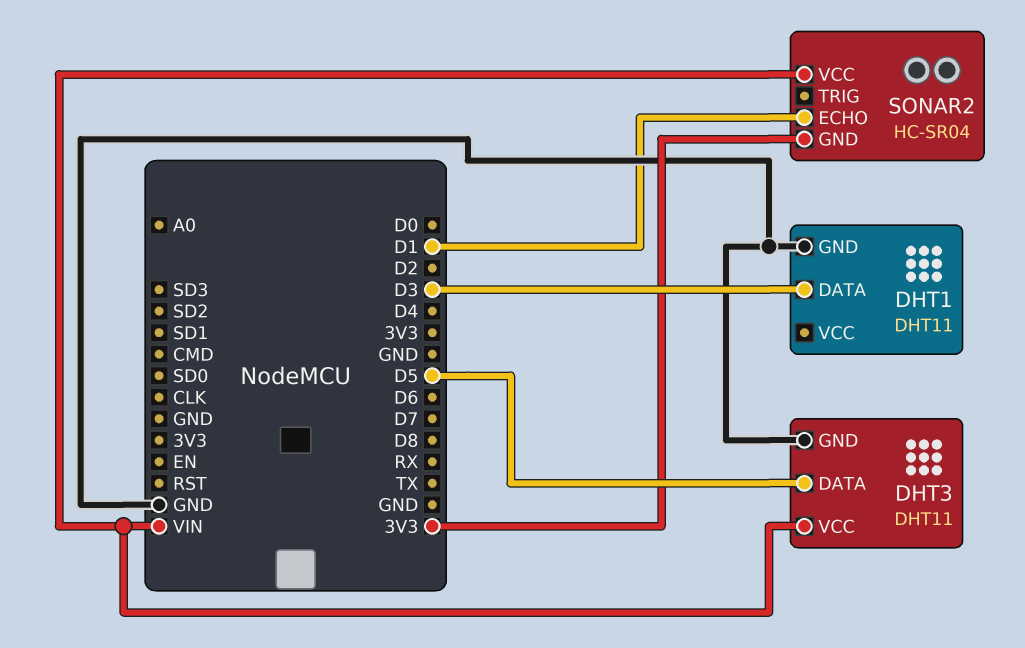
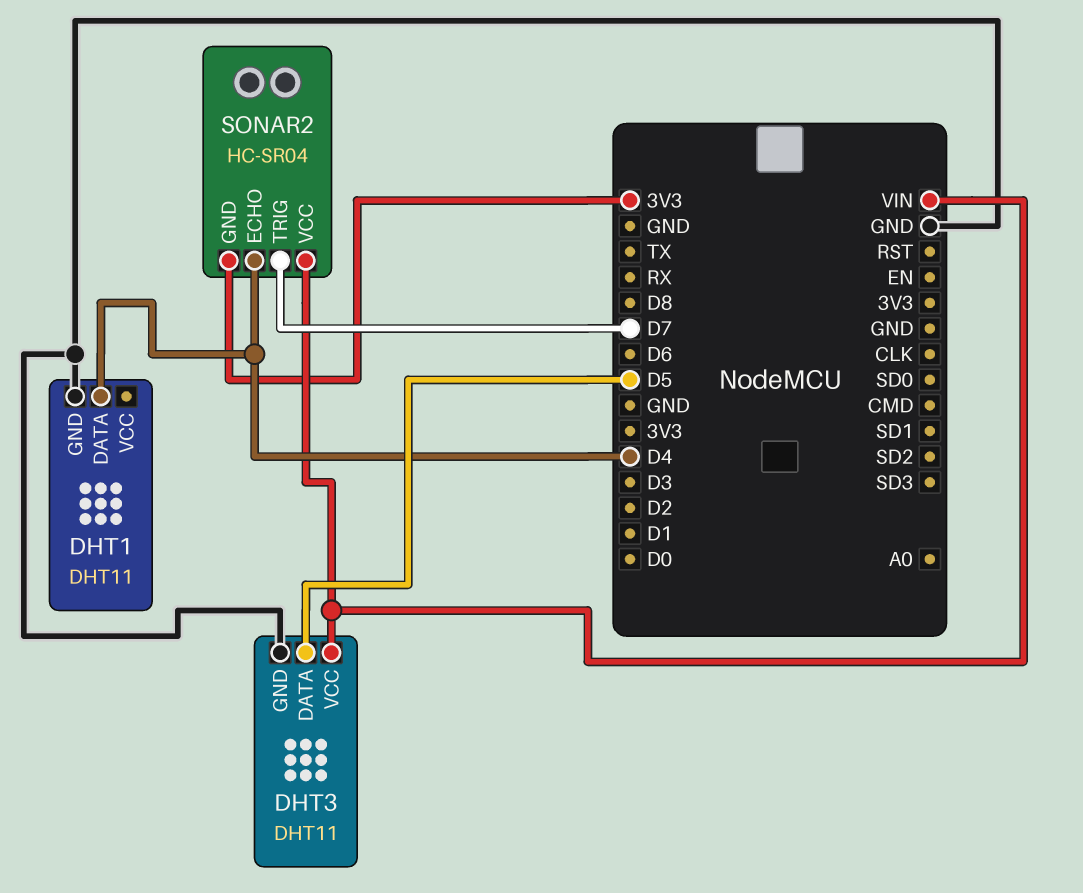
DHT1 pin DATA: D3 -> D4
SONAR2 pin ECHO: D1 -> D4
SONAR2 pin TRIG: none -> D7

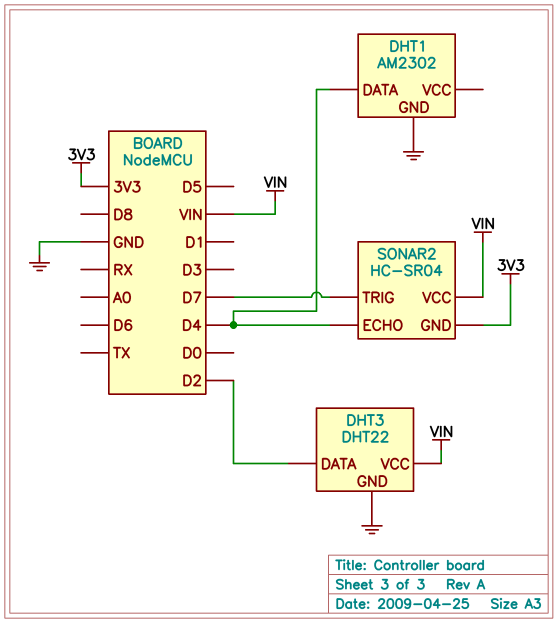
DHT1: DHT11 -> AM2302
DHT3: DHT11 -> DHT22
DHT3 pin DATA: D5 -> D2

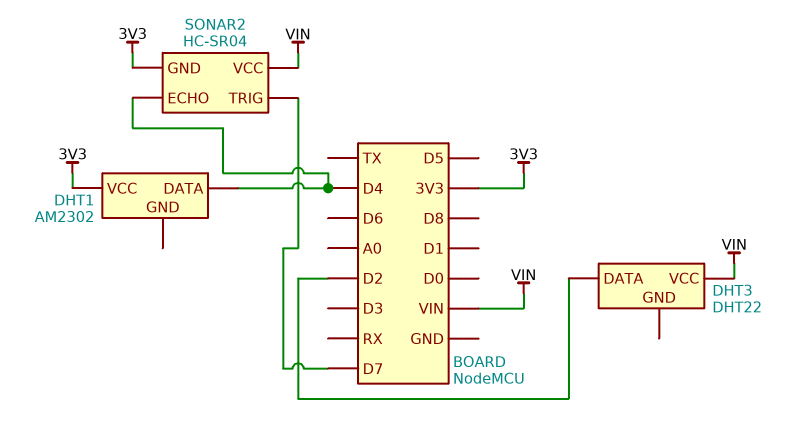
DHT1 pin GND: GND -> none
DHT1 pin VCC: none -> 3V3
DHT3 pin GND: GND -> none

